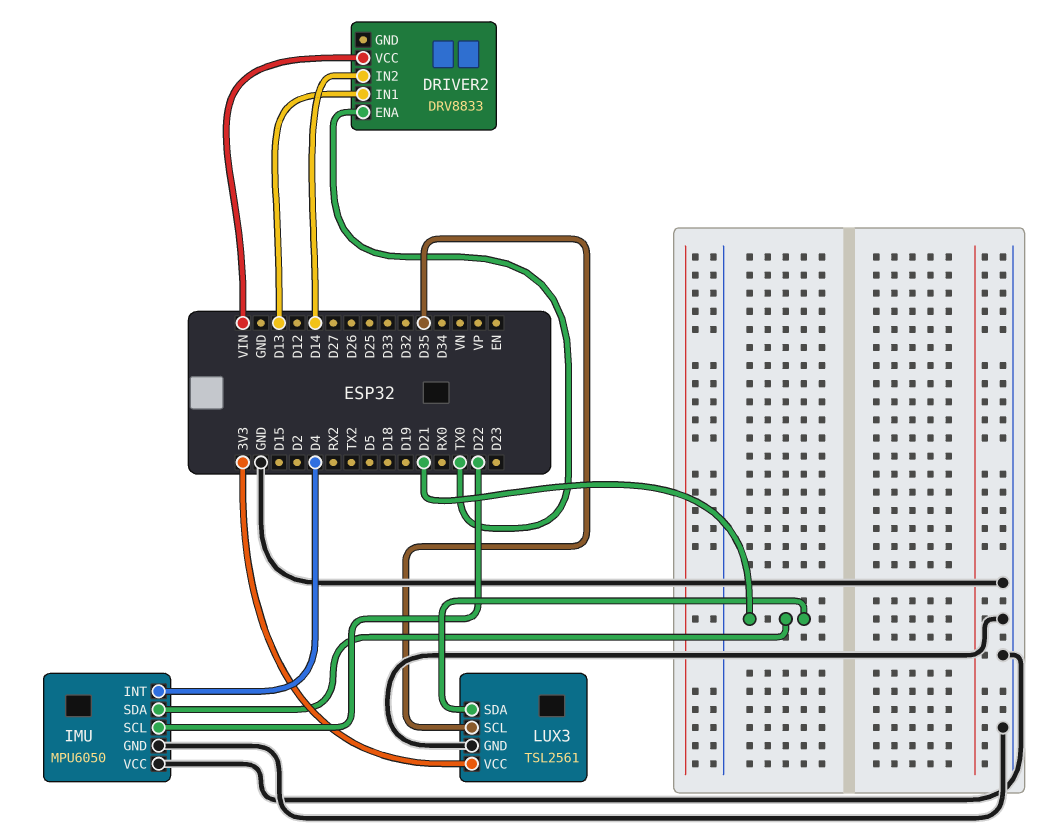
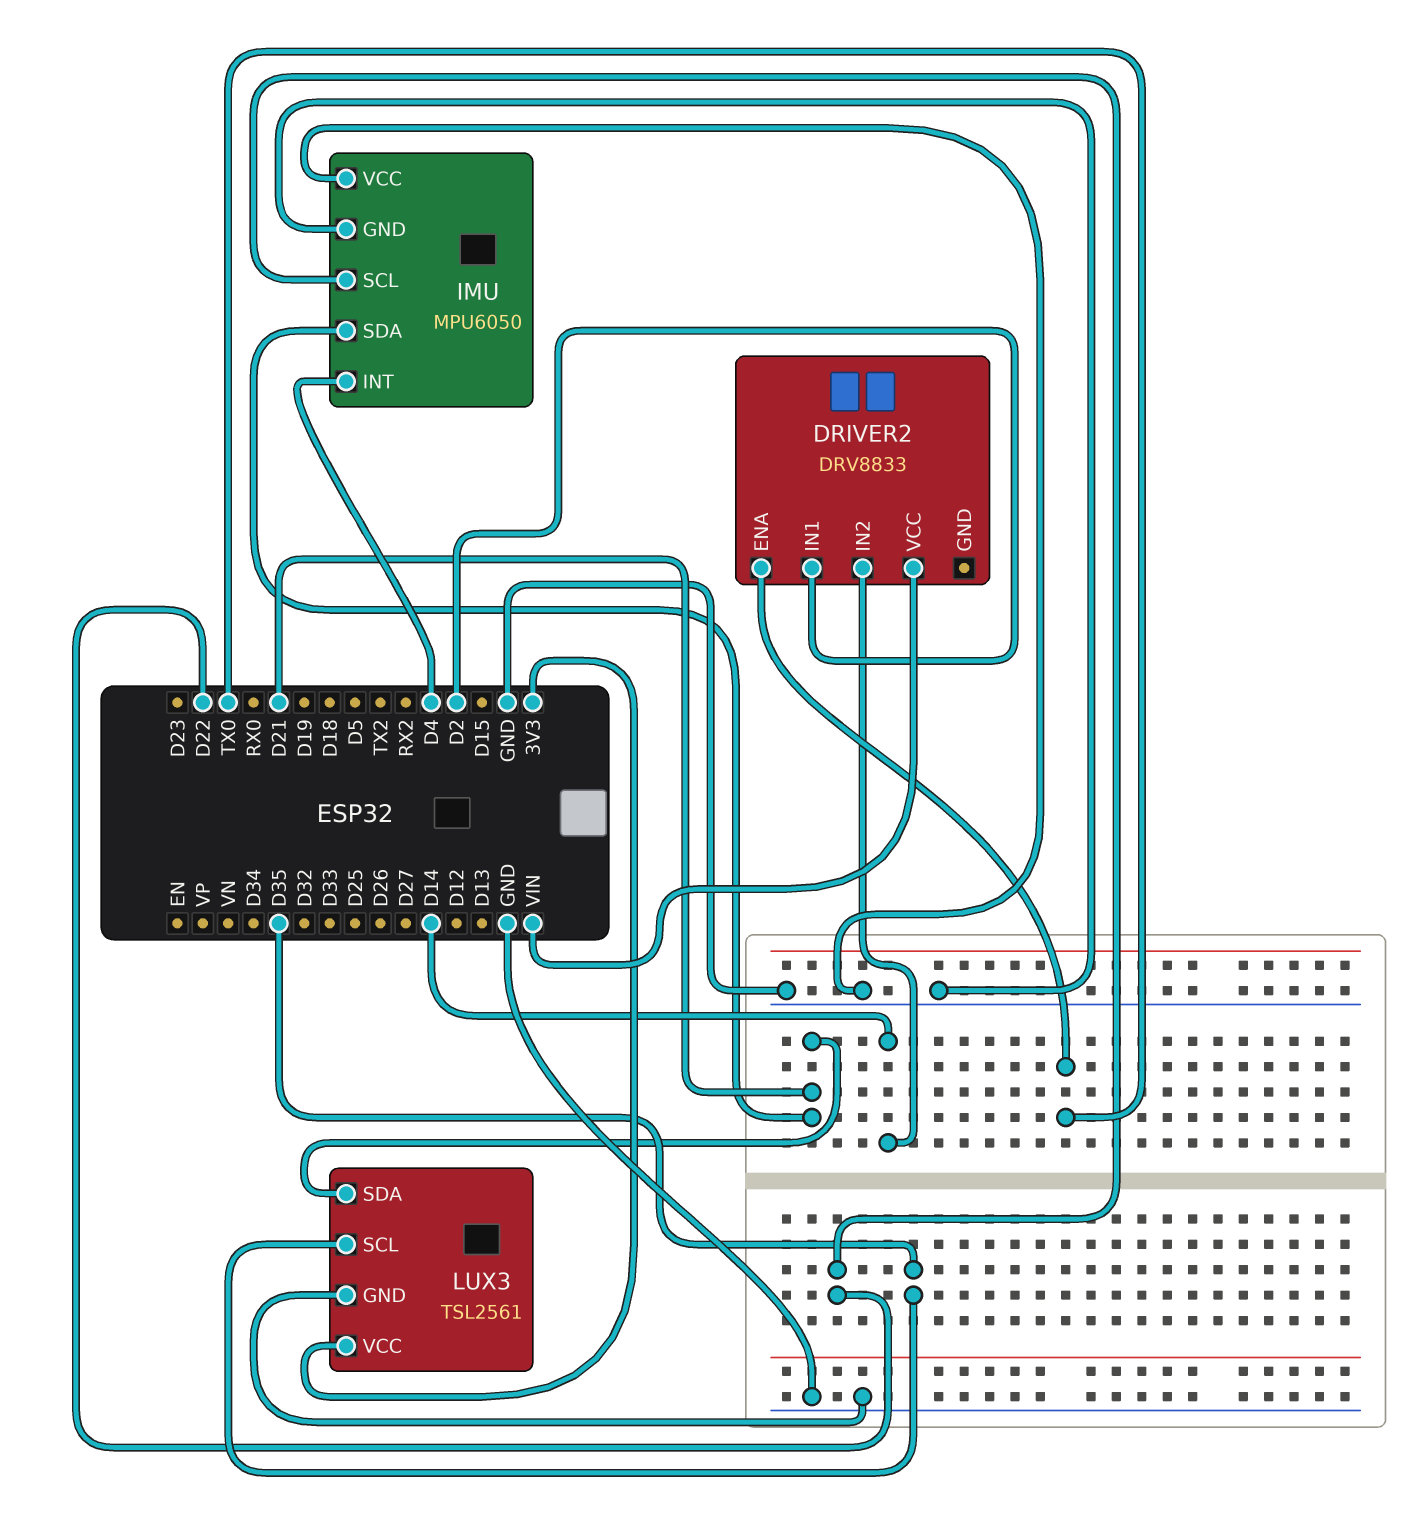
DRIVER2 pin IN1: D13 -> D2

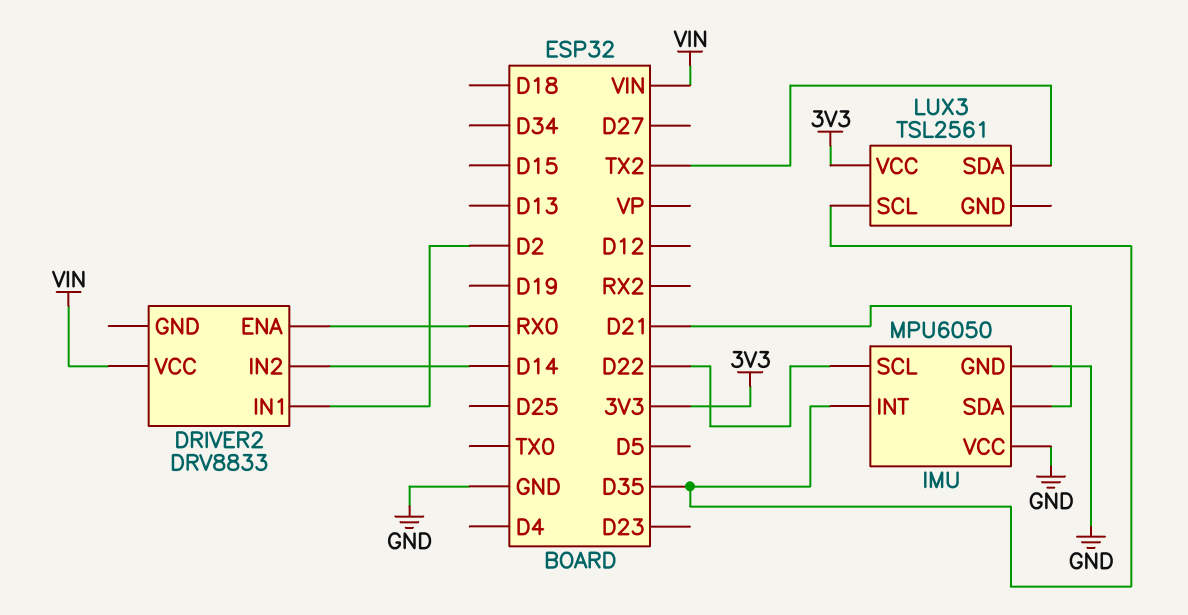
DRIVER2 pin ENA: TX0 -> RX0
IMU pin INT: D4 -> D35
LUX3 pin GND: GND -> none
LUX3 pin SDA: D21 -> TX2

